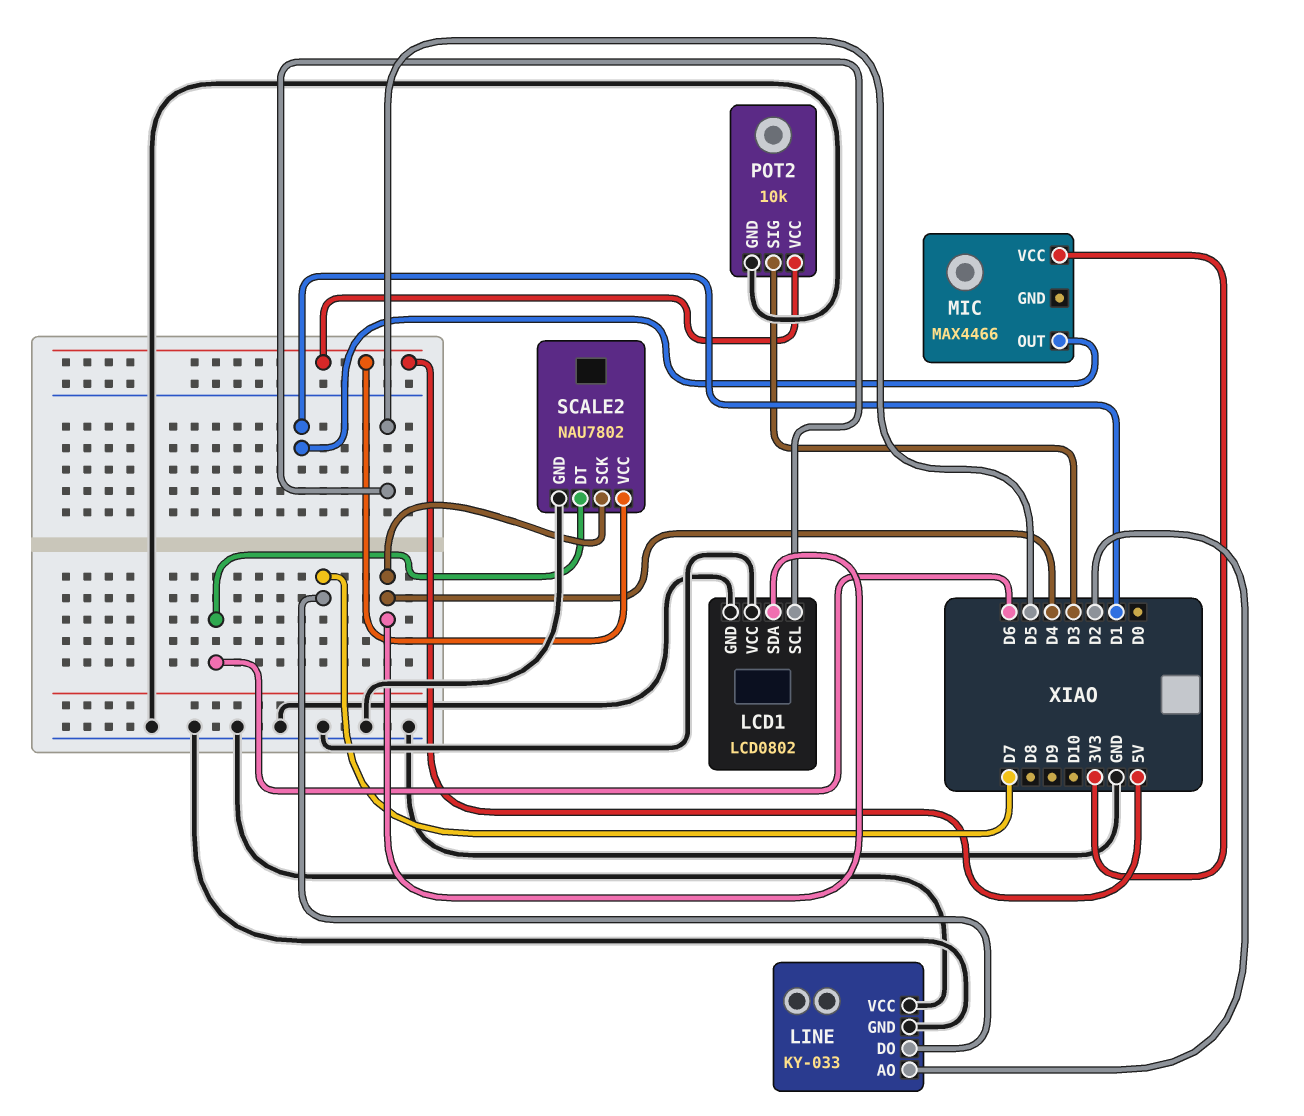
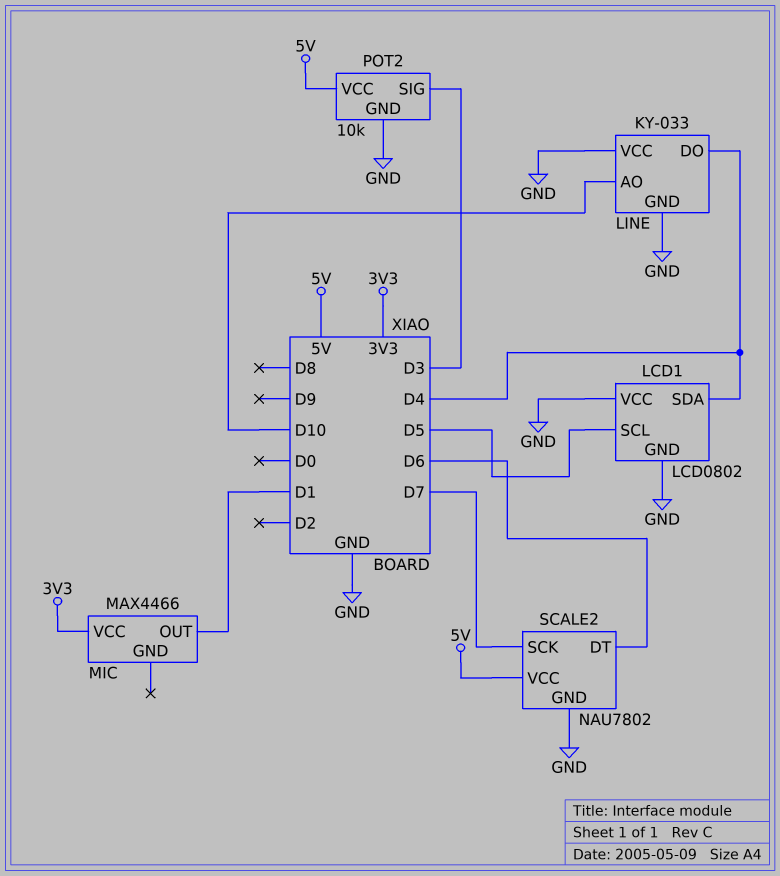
LINE pin AO: D2 -> D10
LINE pin DO: D7 -> D4
SCALE2 pin SCK: D4 -> D7

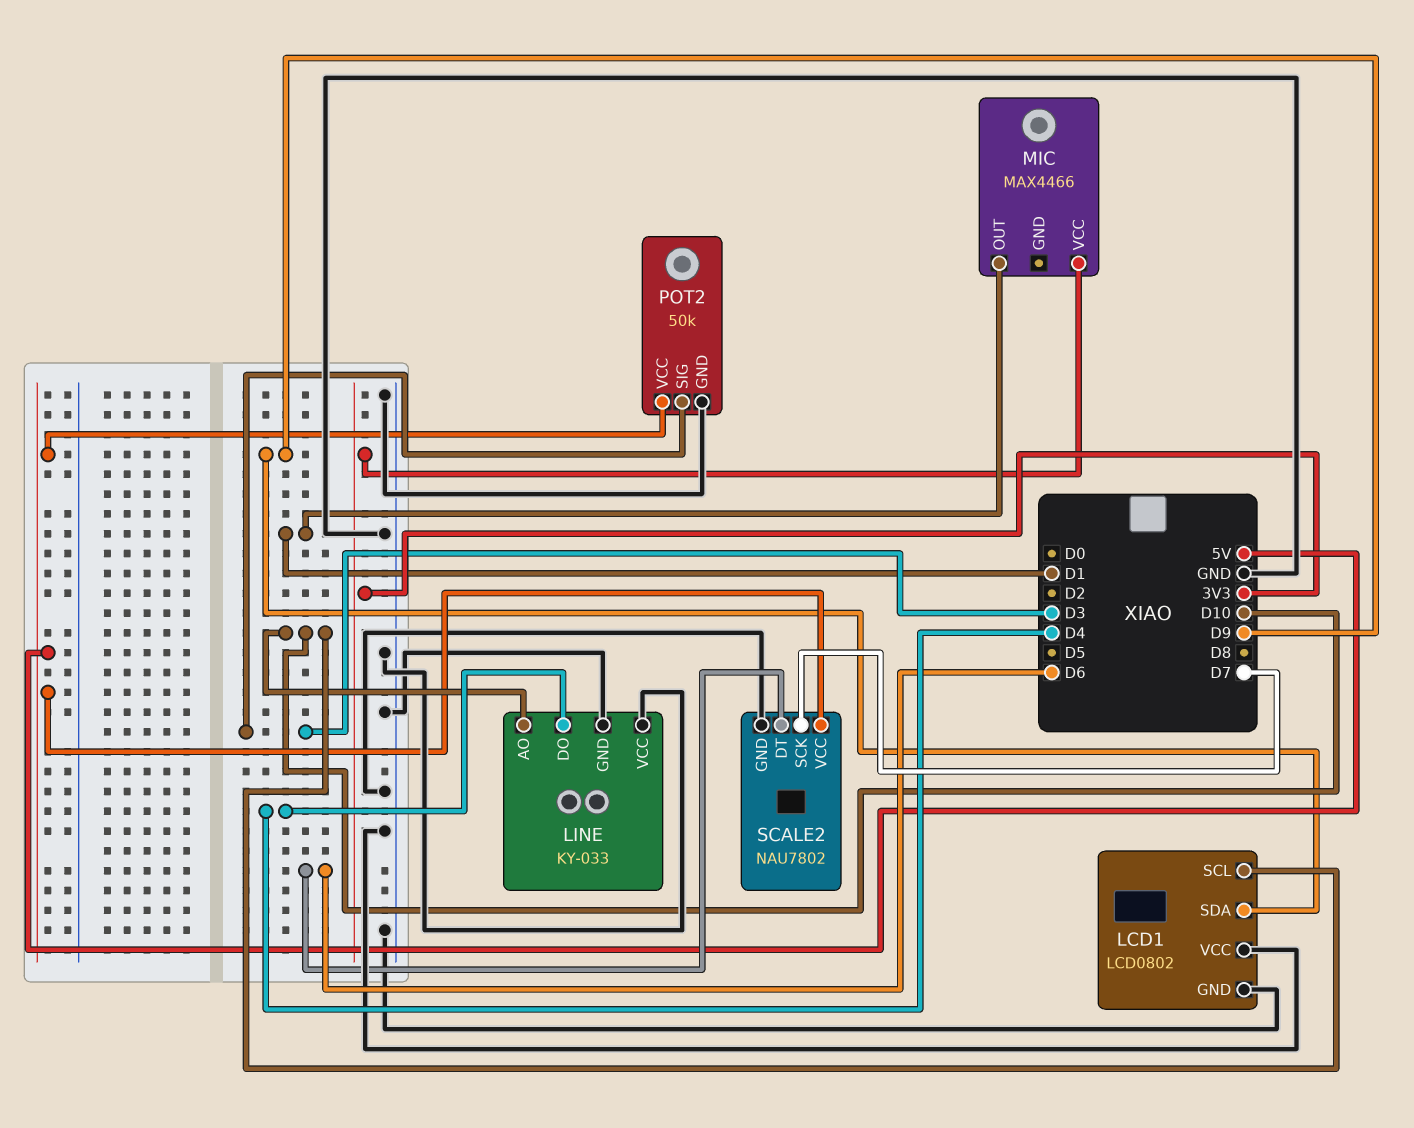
LCD1 pin SCL: D5 -> D10
LCD1 pin SDA: D4 -> D9
POT2: 10k -> 50k

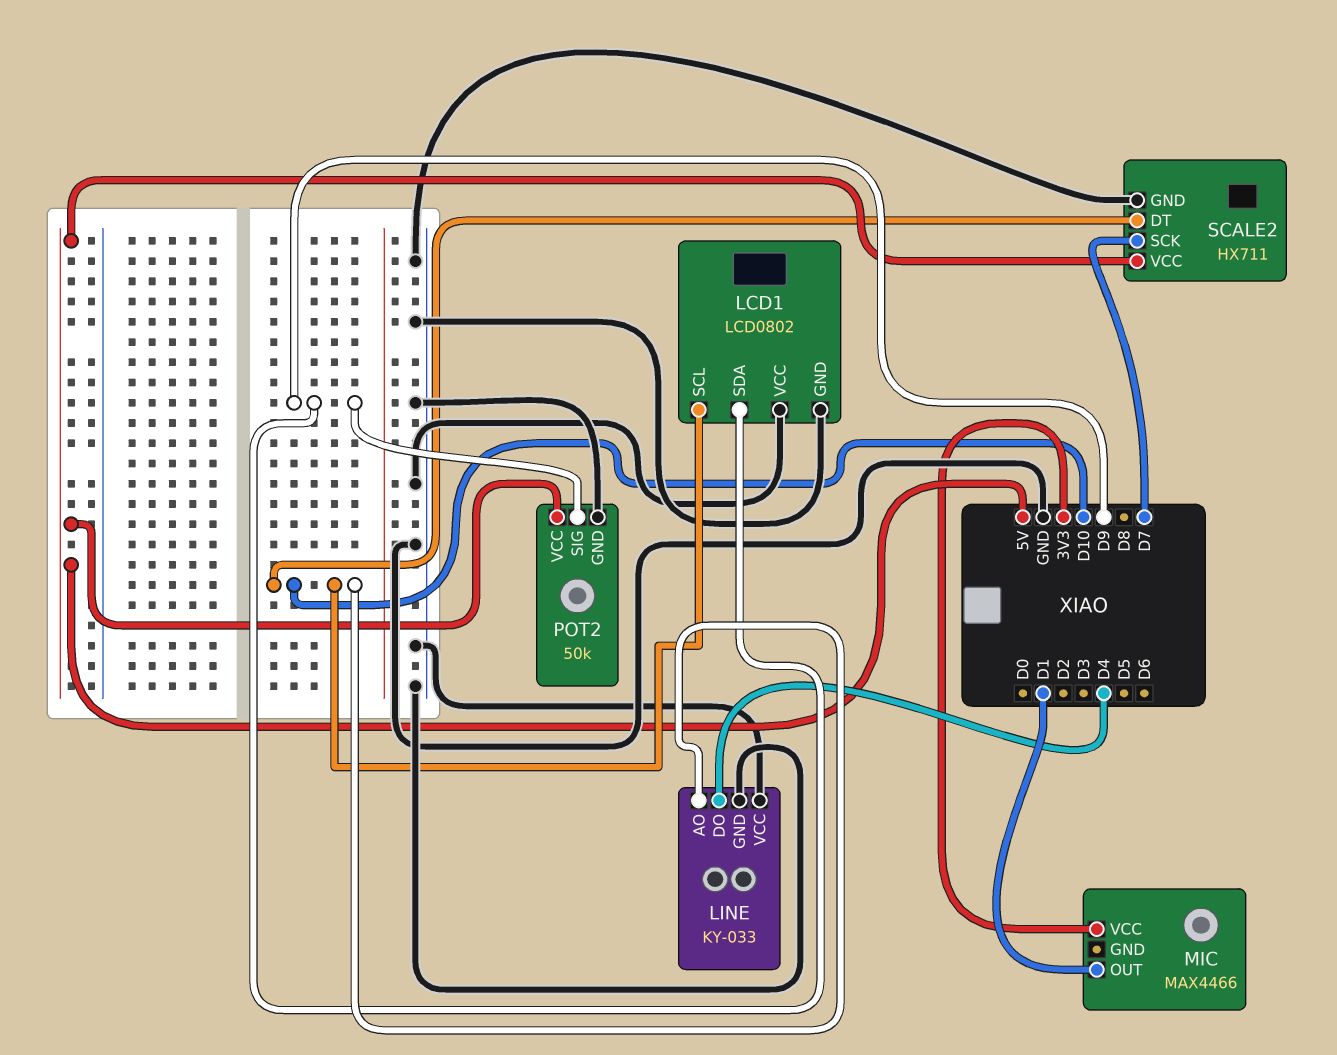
POT2 pin SIG: D3 -> D9
SCALE2: NAU7802 -> HX711
SCALE2 pin DT: D6 -> D10

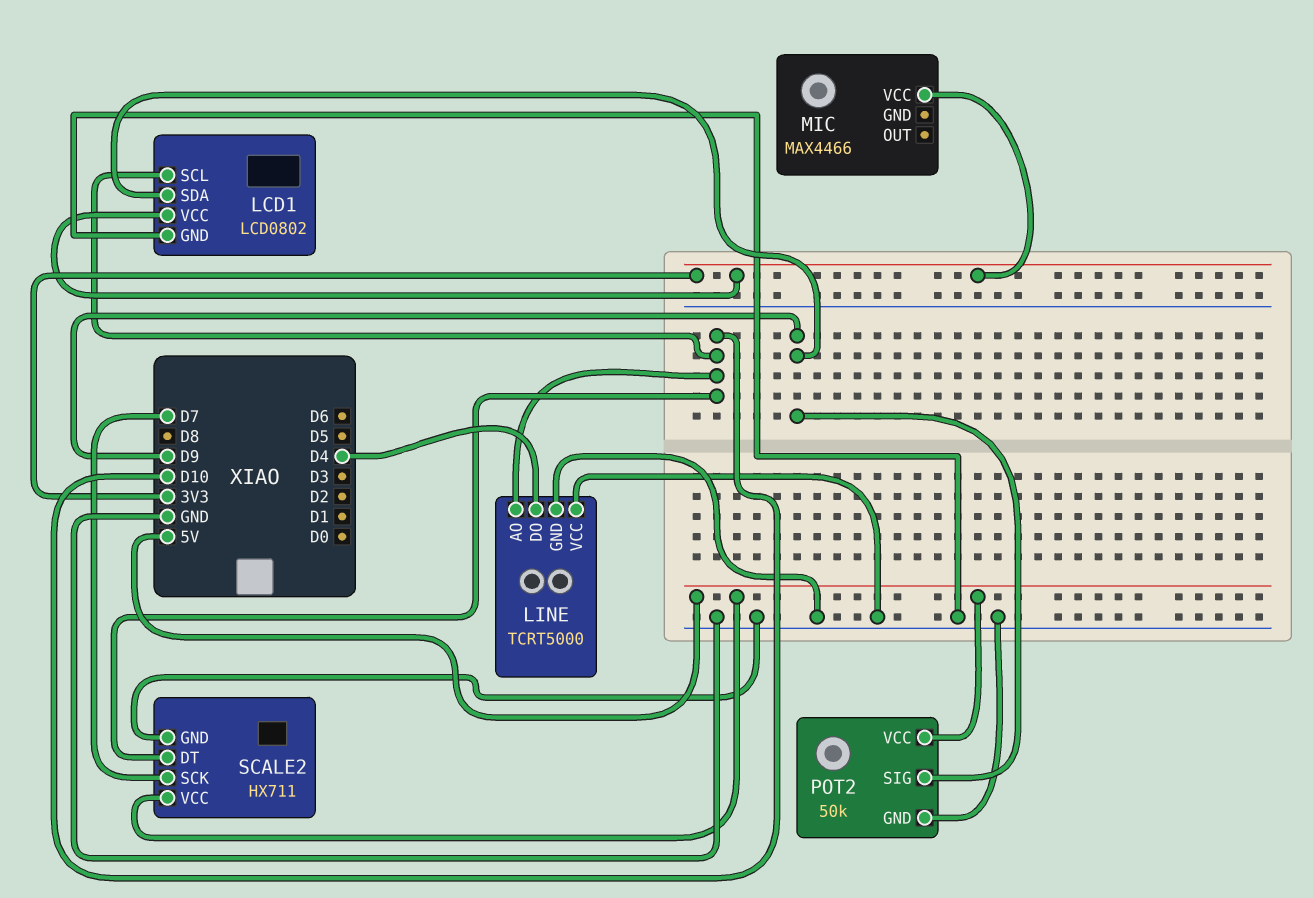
LCD1 pin VCC: GND -> 3V3
LINE: KY-033 -> TCRT5000
MIC pin OUT: D1 -> none

